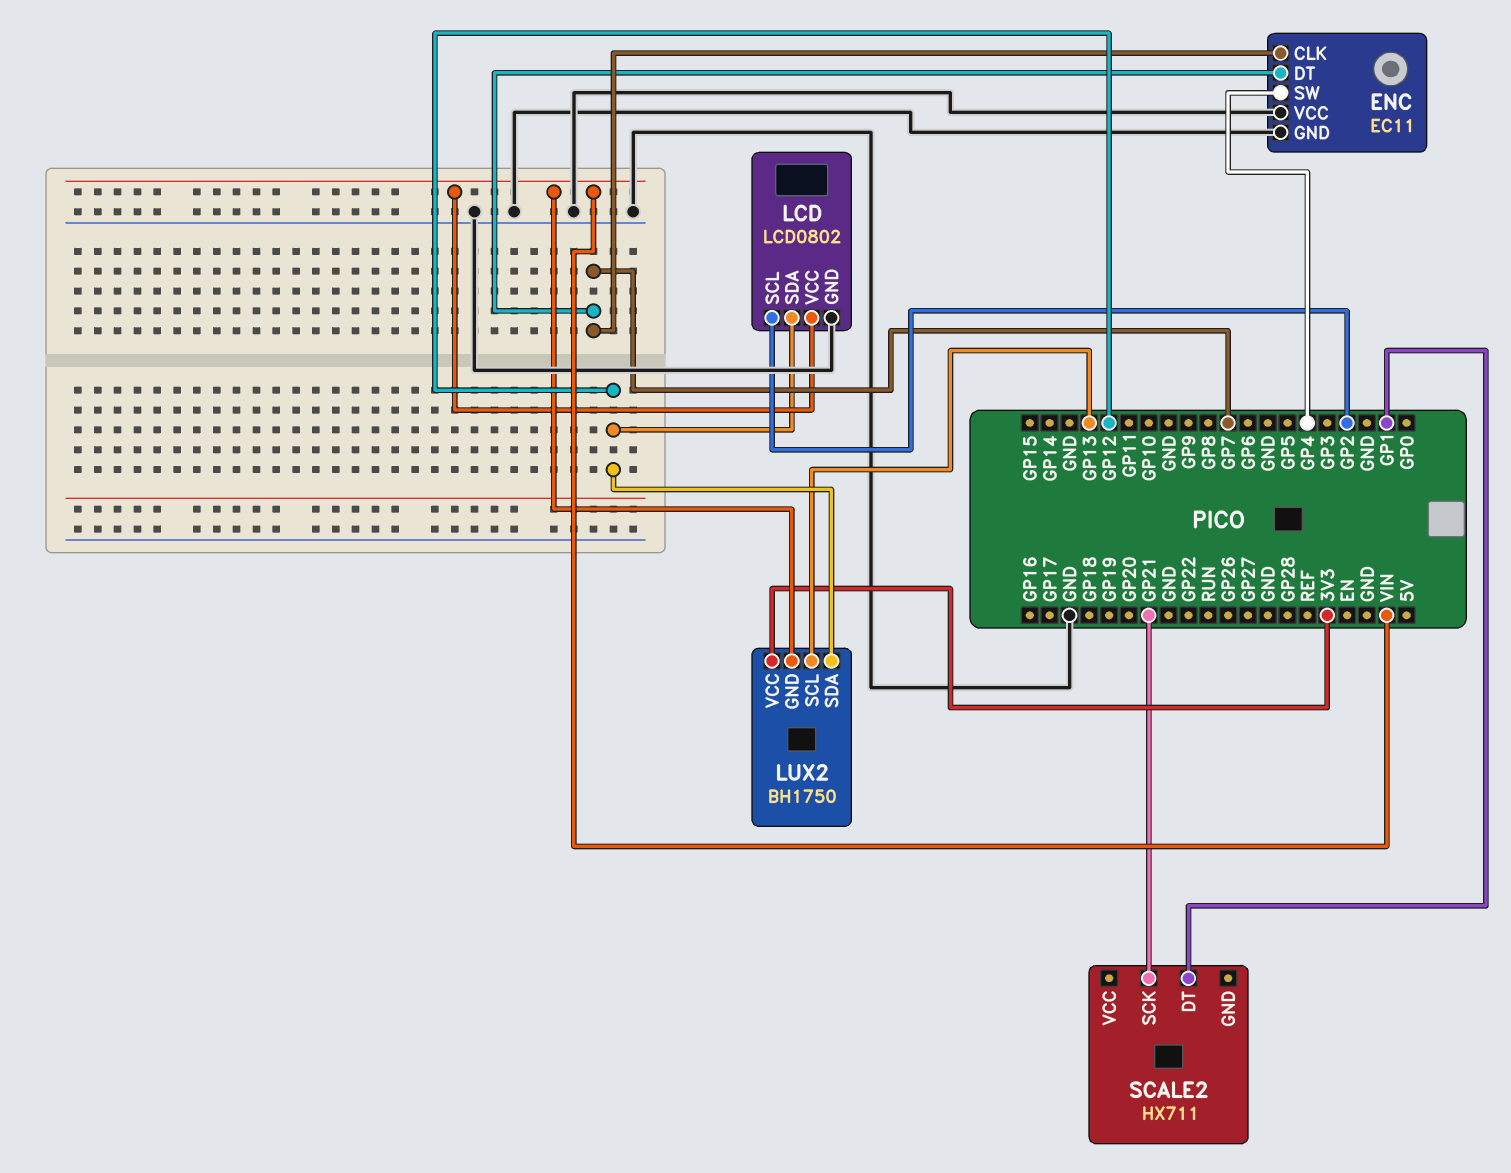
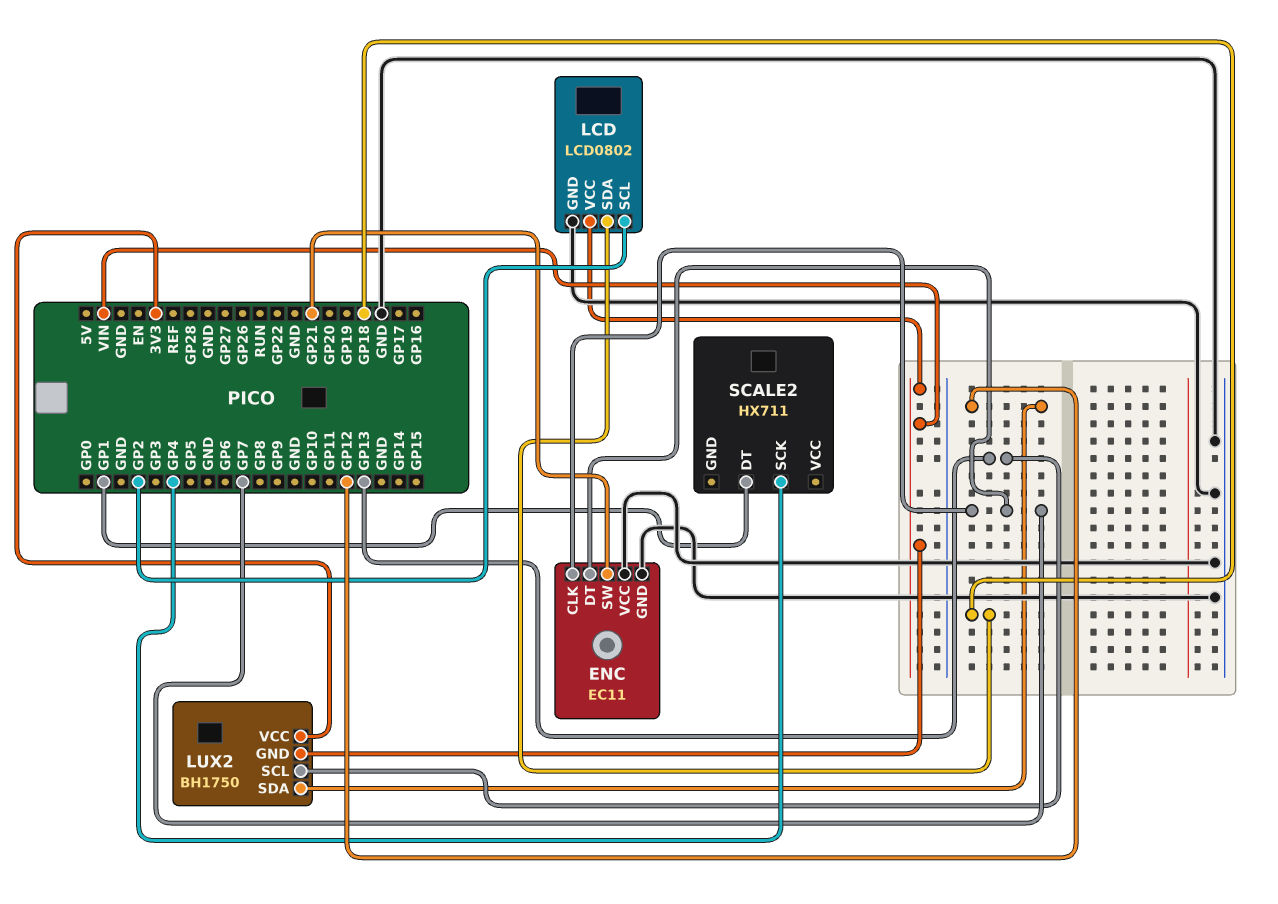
ENC pin SW: GP4 -> GP21
LCD pin SDA: GP12 -> GP18
SCALE2 pin SCK: GP21 -> GP4

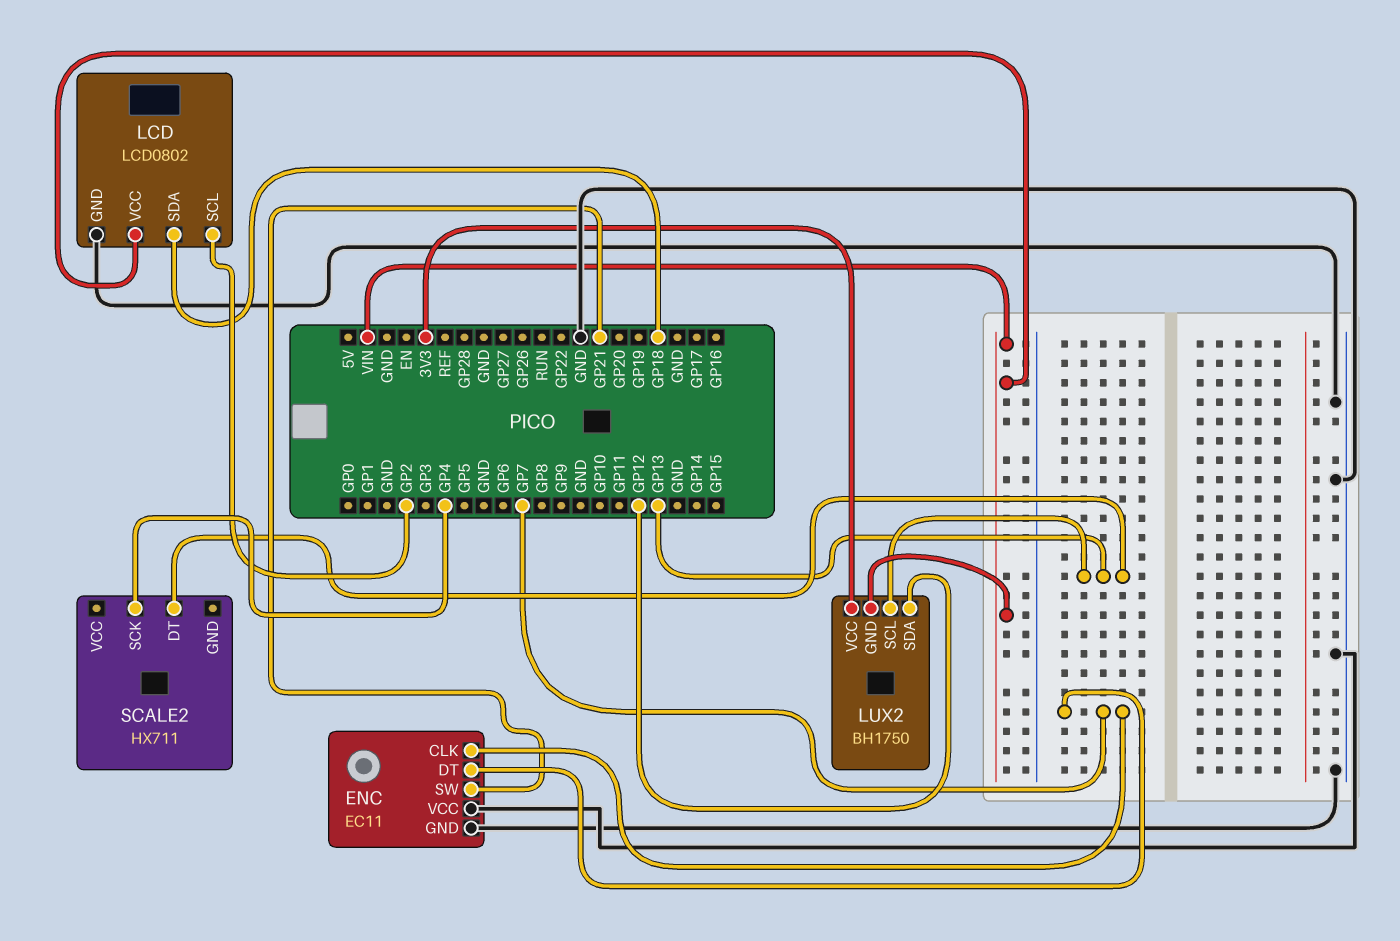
SCALE2 pin DT: GP1 -> GP13

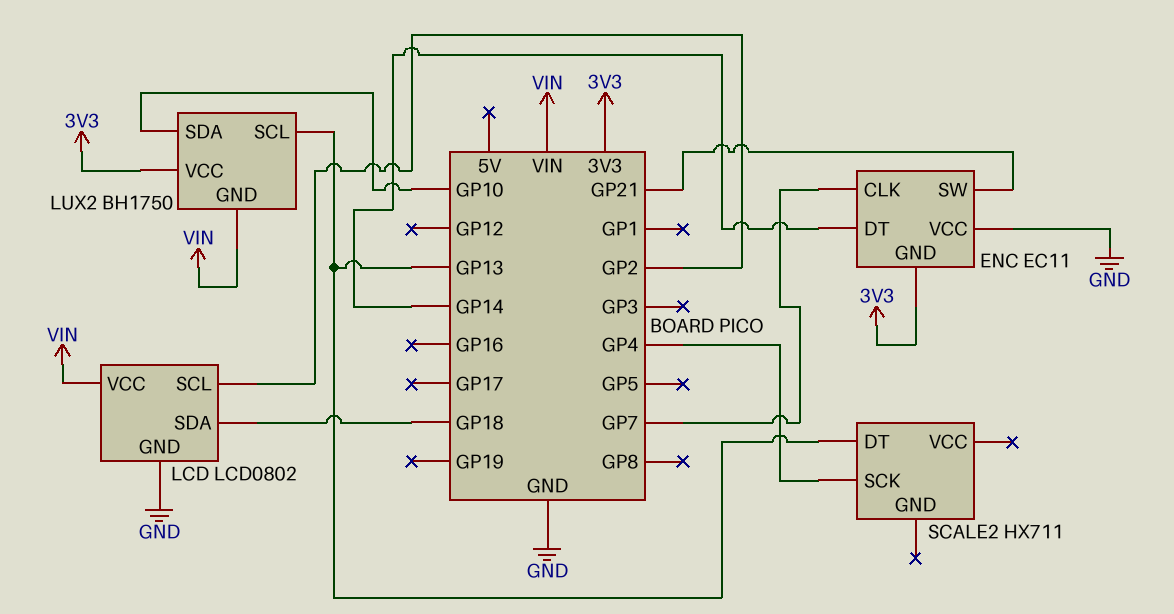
ENC pin DT: GP7 -> GP14
ENC pin GND: GND -> 3V3
LUX2 pin SDA: GP12 -> GP10

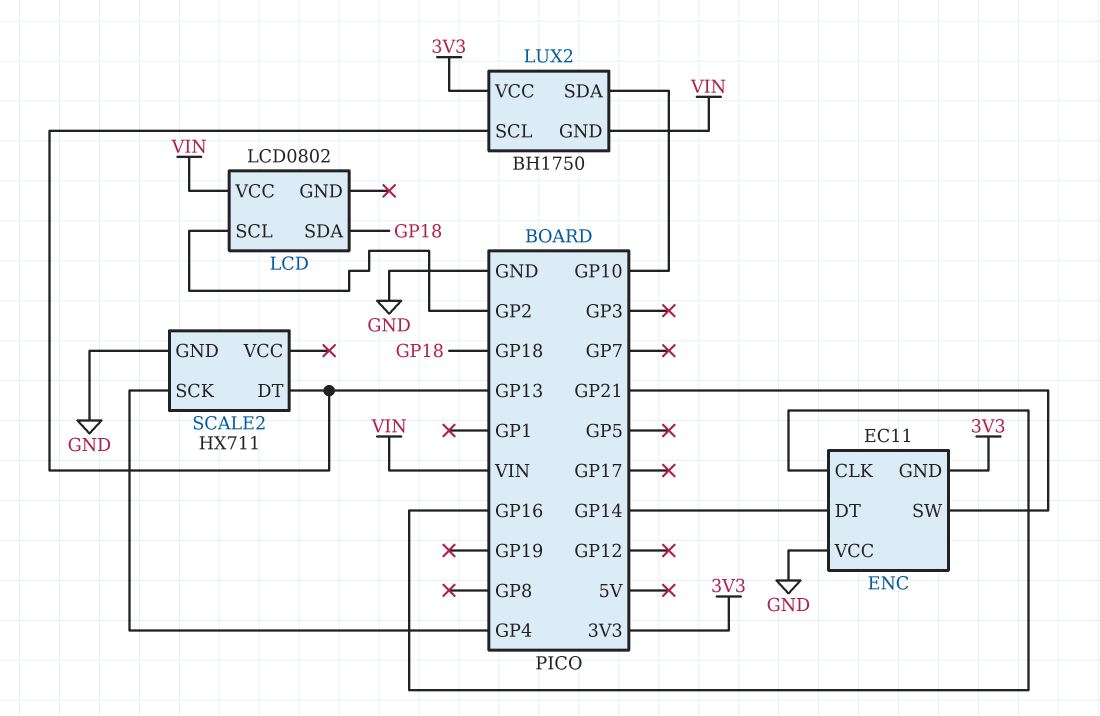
ENC pin CLK: GP7 -> GP16
LCD pin GND: GND -> none
SCALE2 pin GND: none -> GND

